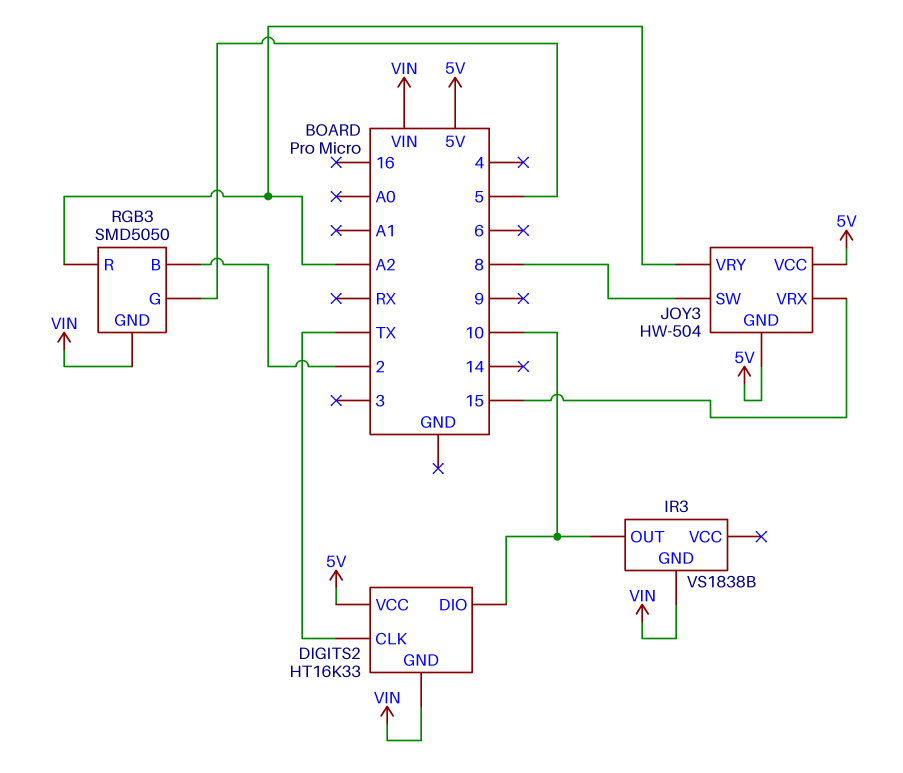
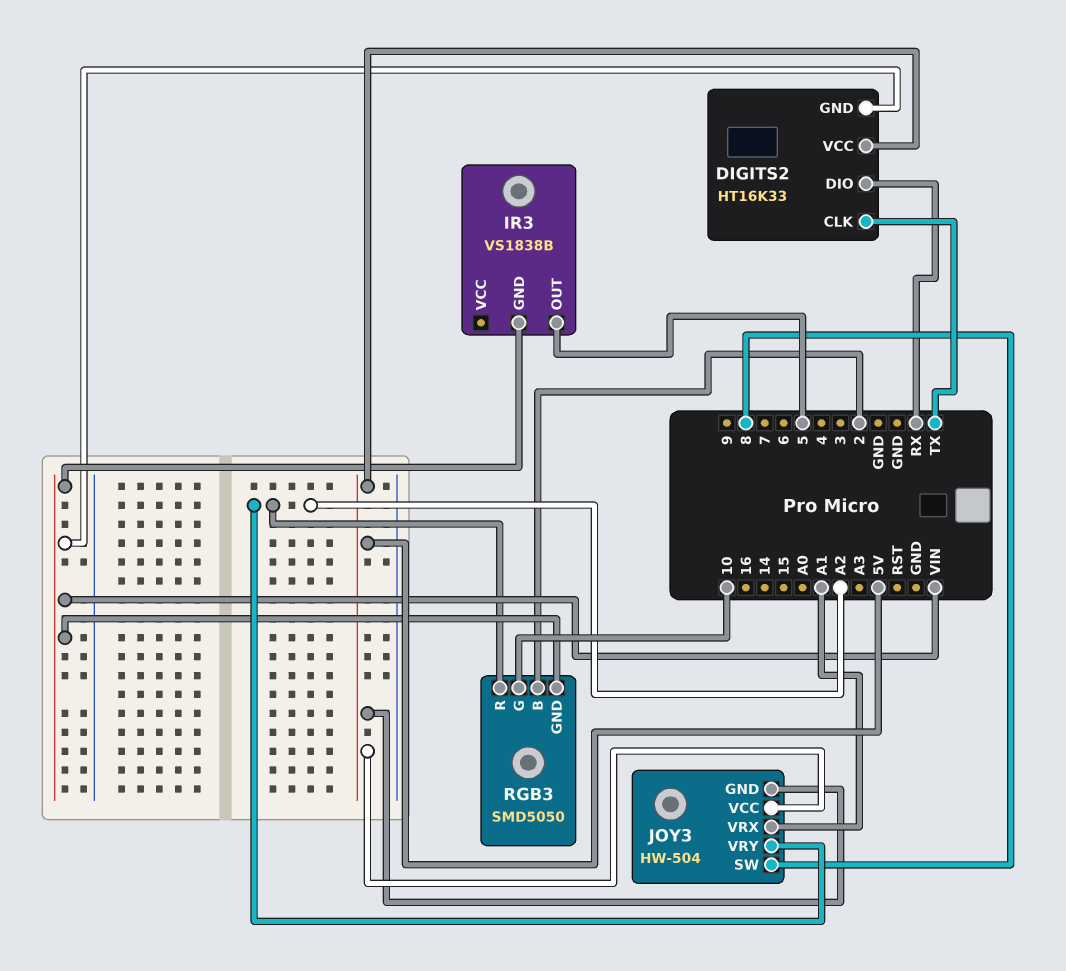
DIGITS2 pin DIO: 10 -> RX
IR3 pin OUT: 10 -> 5
JOY3 pin VRX: 15 -> A1
RGB3 pin G: 5 -> 10

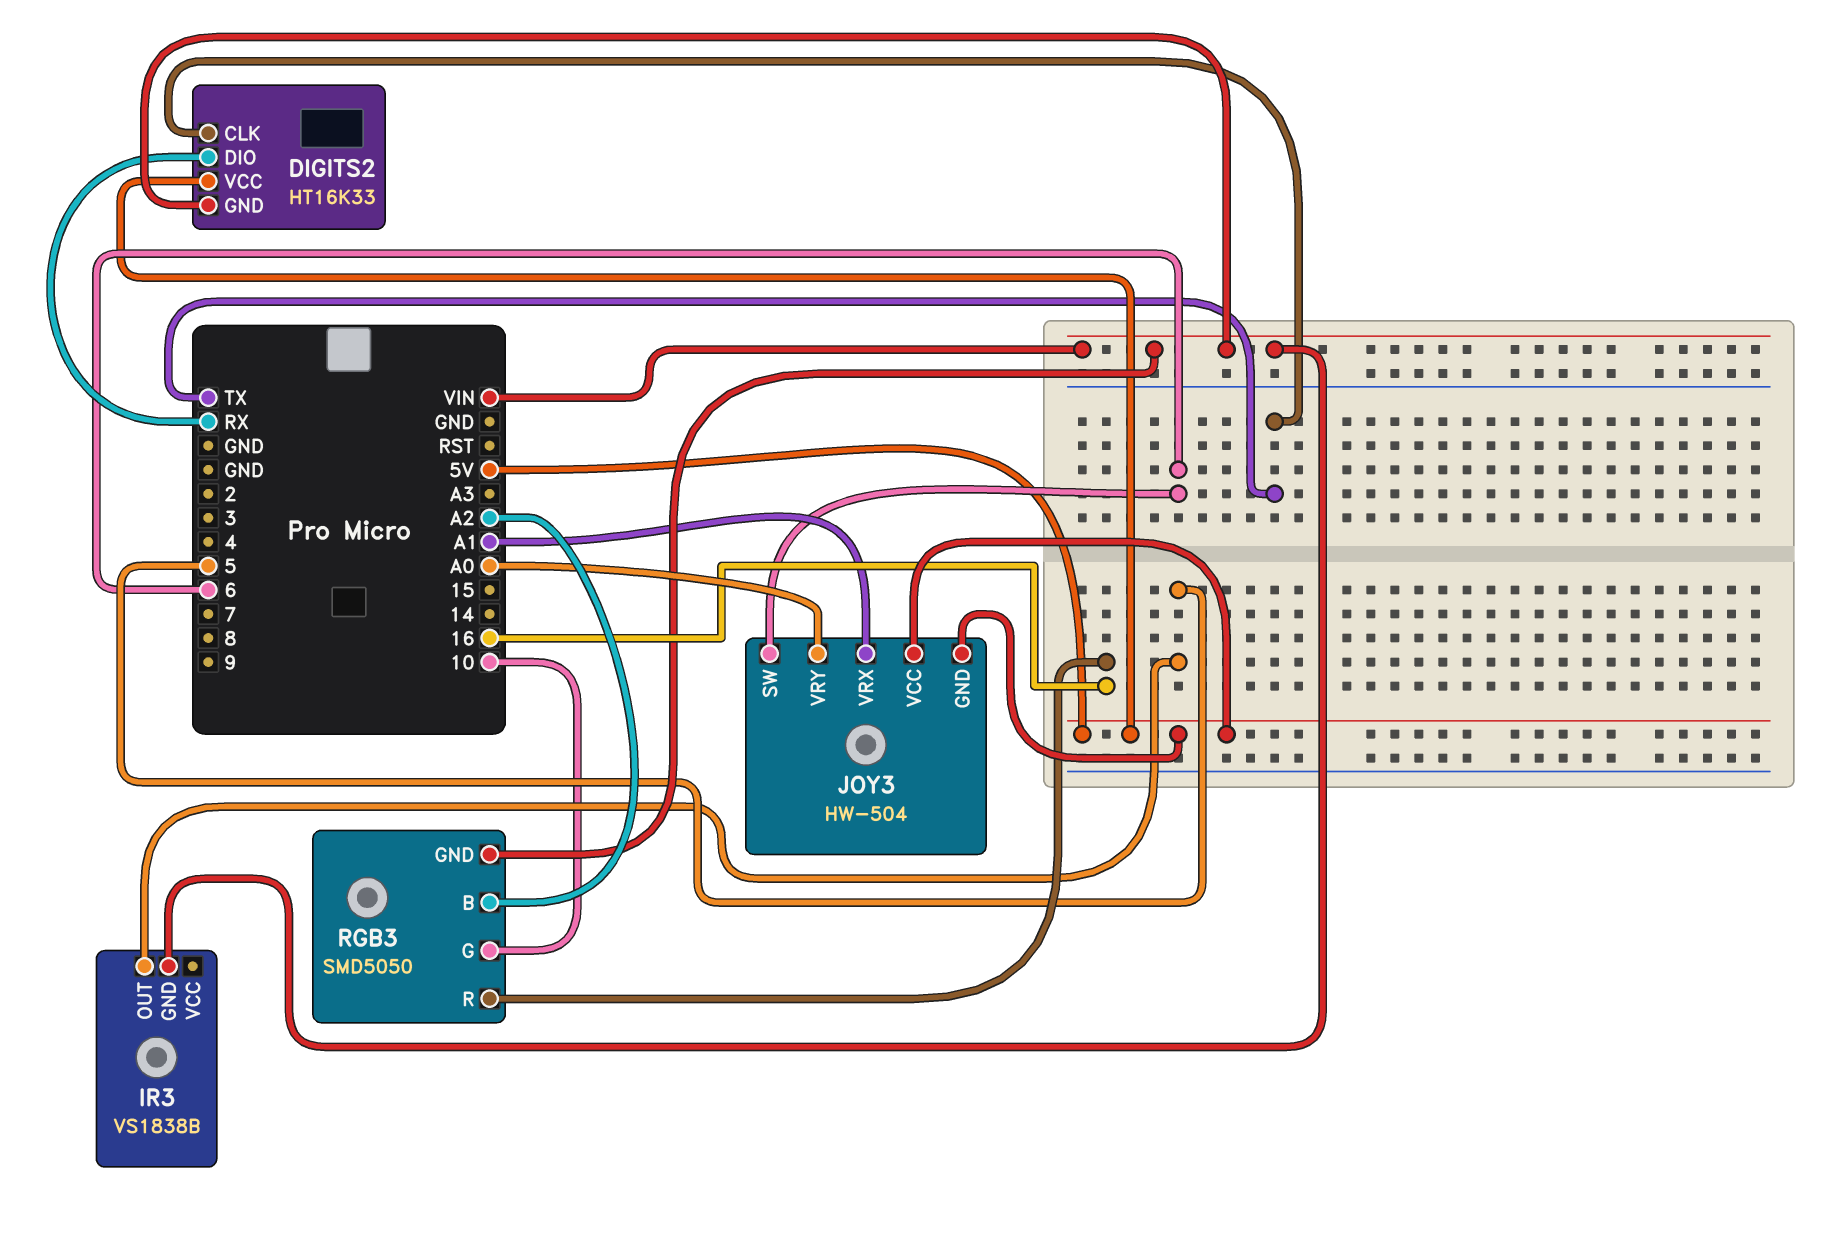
JOY3 pin SW: 8 -> 6
JOY3 pin VRY: A2 -> A0
RGB3 pin B: 2 -> A2
RGB3 pin R: A2 -> 16

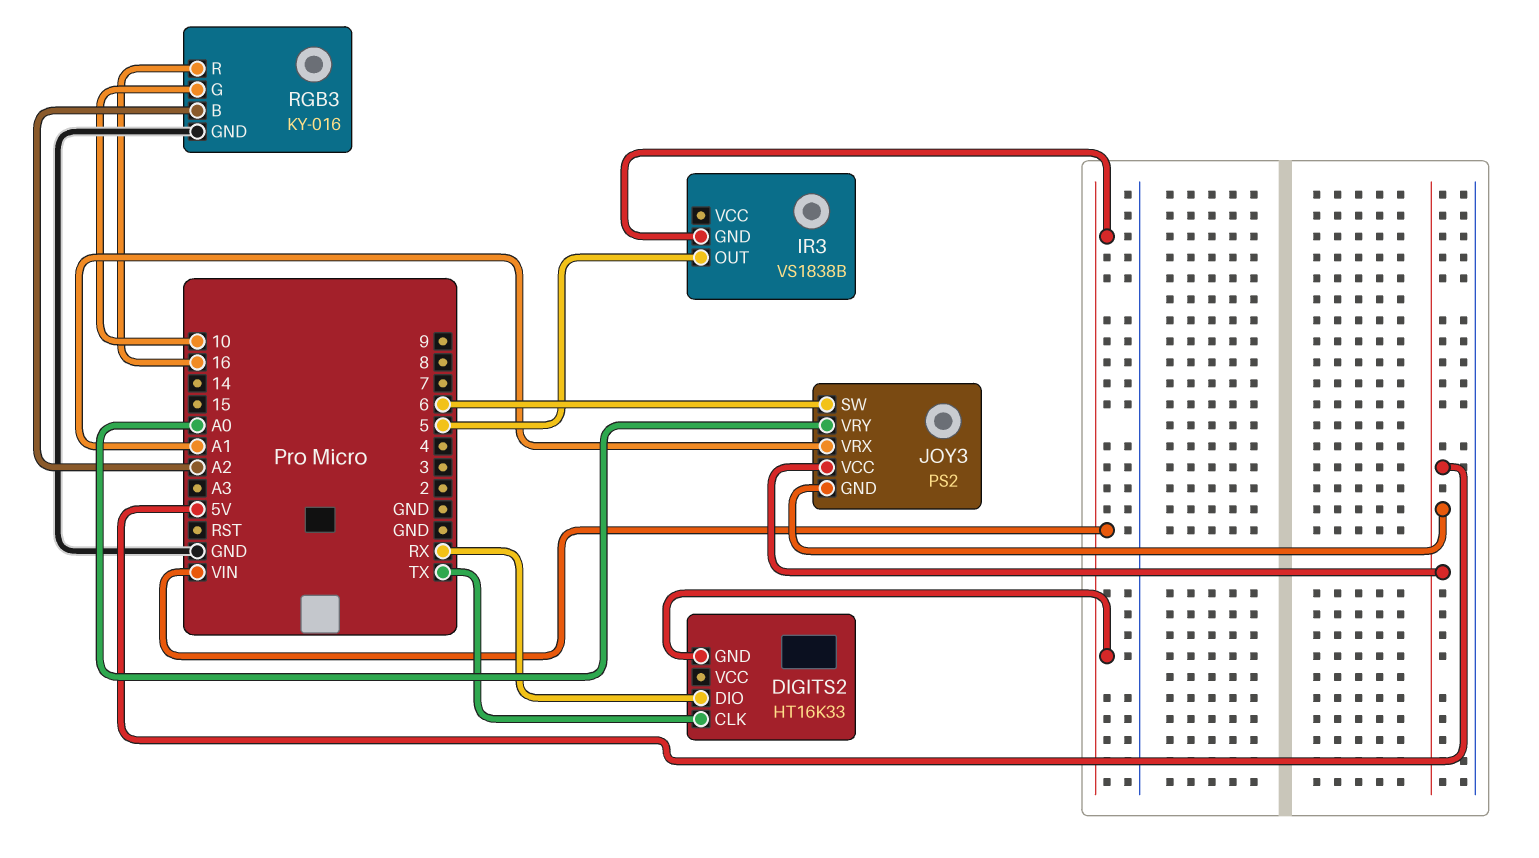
DIGITS2 pin VCC: 5V -> none
JOY3: HW-504 -> PS2
RGB3: SMD5050 -> KY-016
RGB3 pin GND: VIN -> GND

